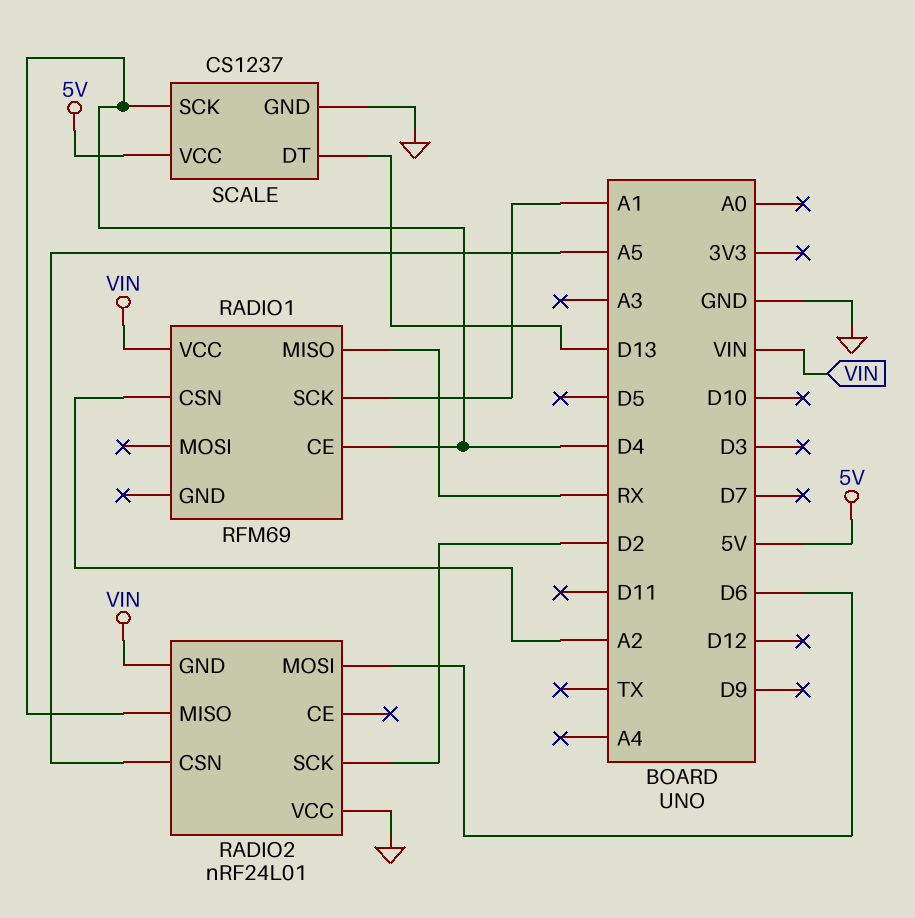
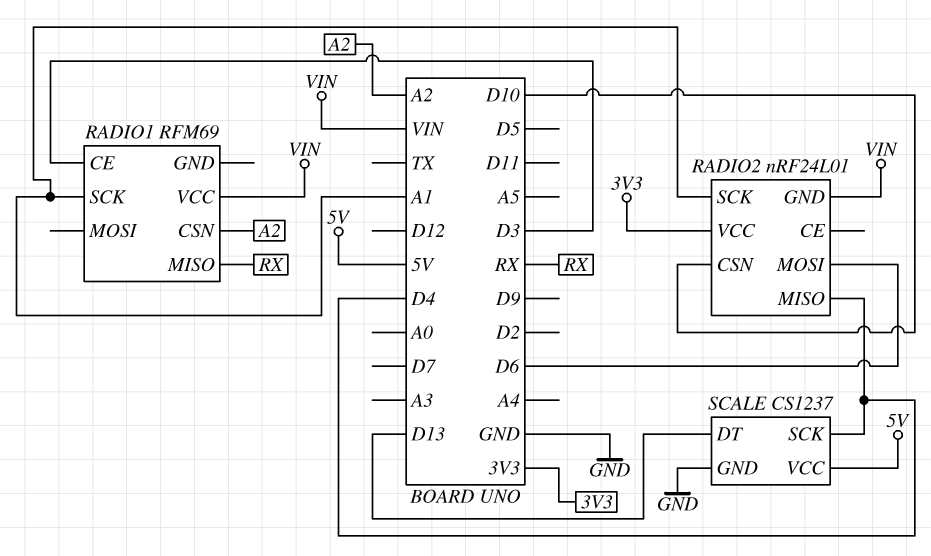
RADIO1 pin CE: D4 -> D3
RADIO2 pin CSN: A5 -> D10
RADIO2 pin SCK: D2 -> A1
RADIO2 pin VCC: GND -> 3V3

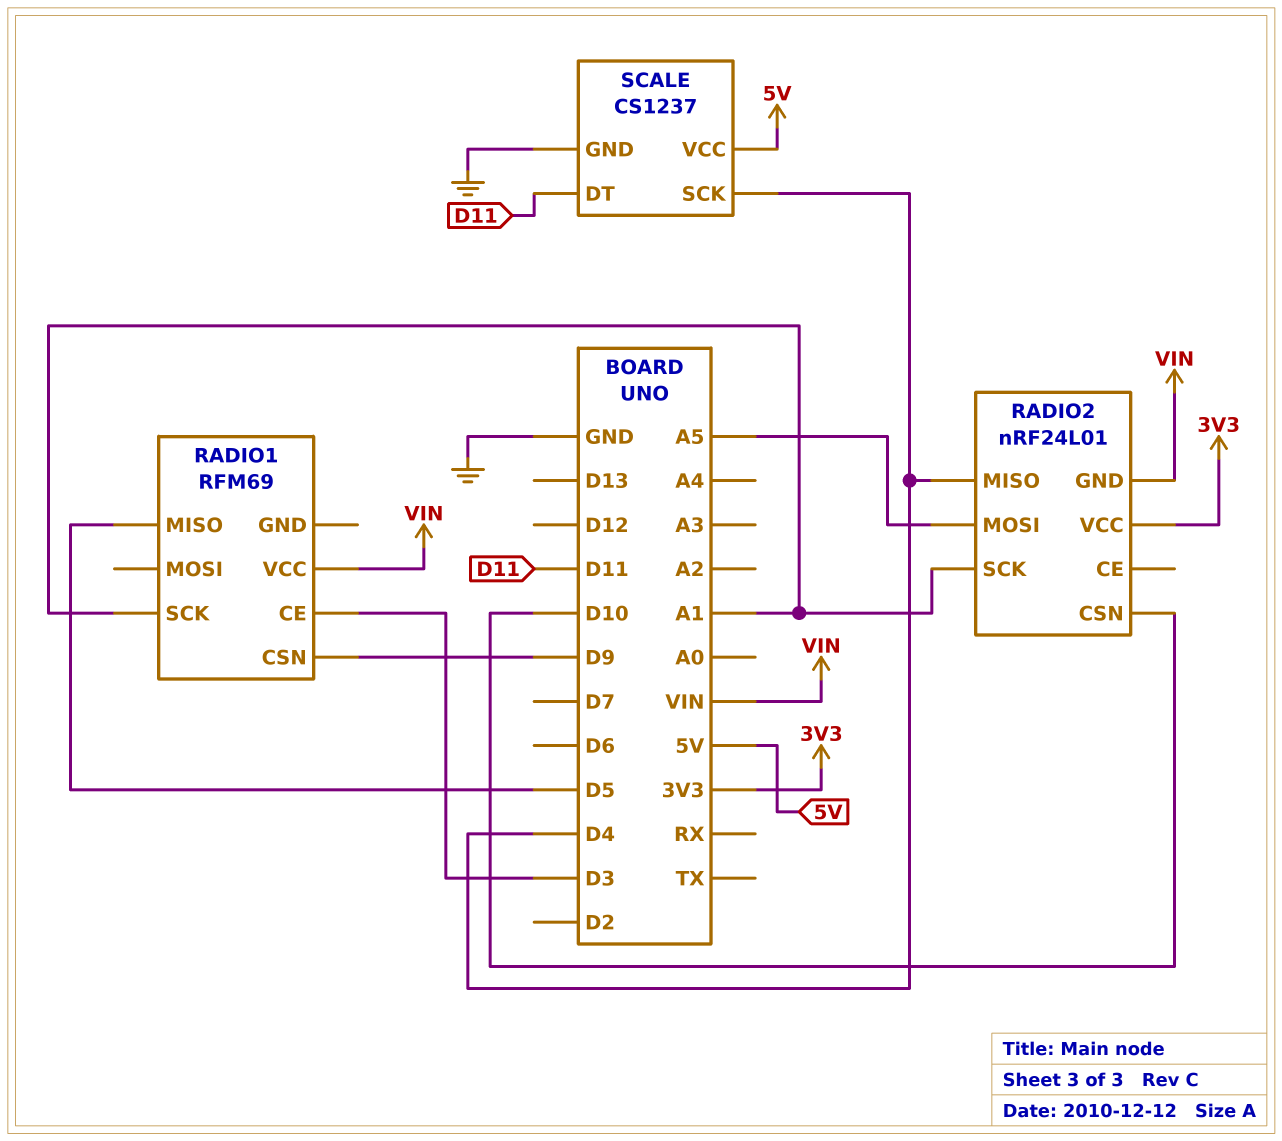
RADIO1 pin CSN: A2 -> D9
RADIO1 pin MISO: RX -> D5
RADIO2 pin MOSI: D6 -> A5
SCALE pin DT: D13 -> D11

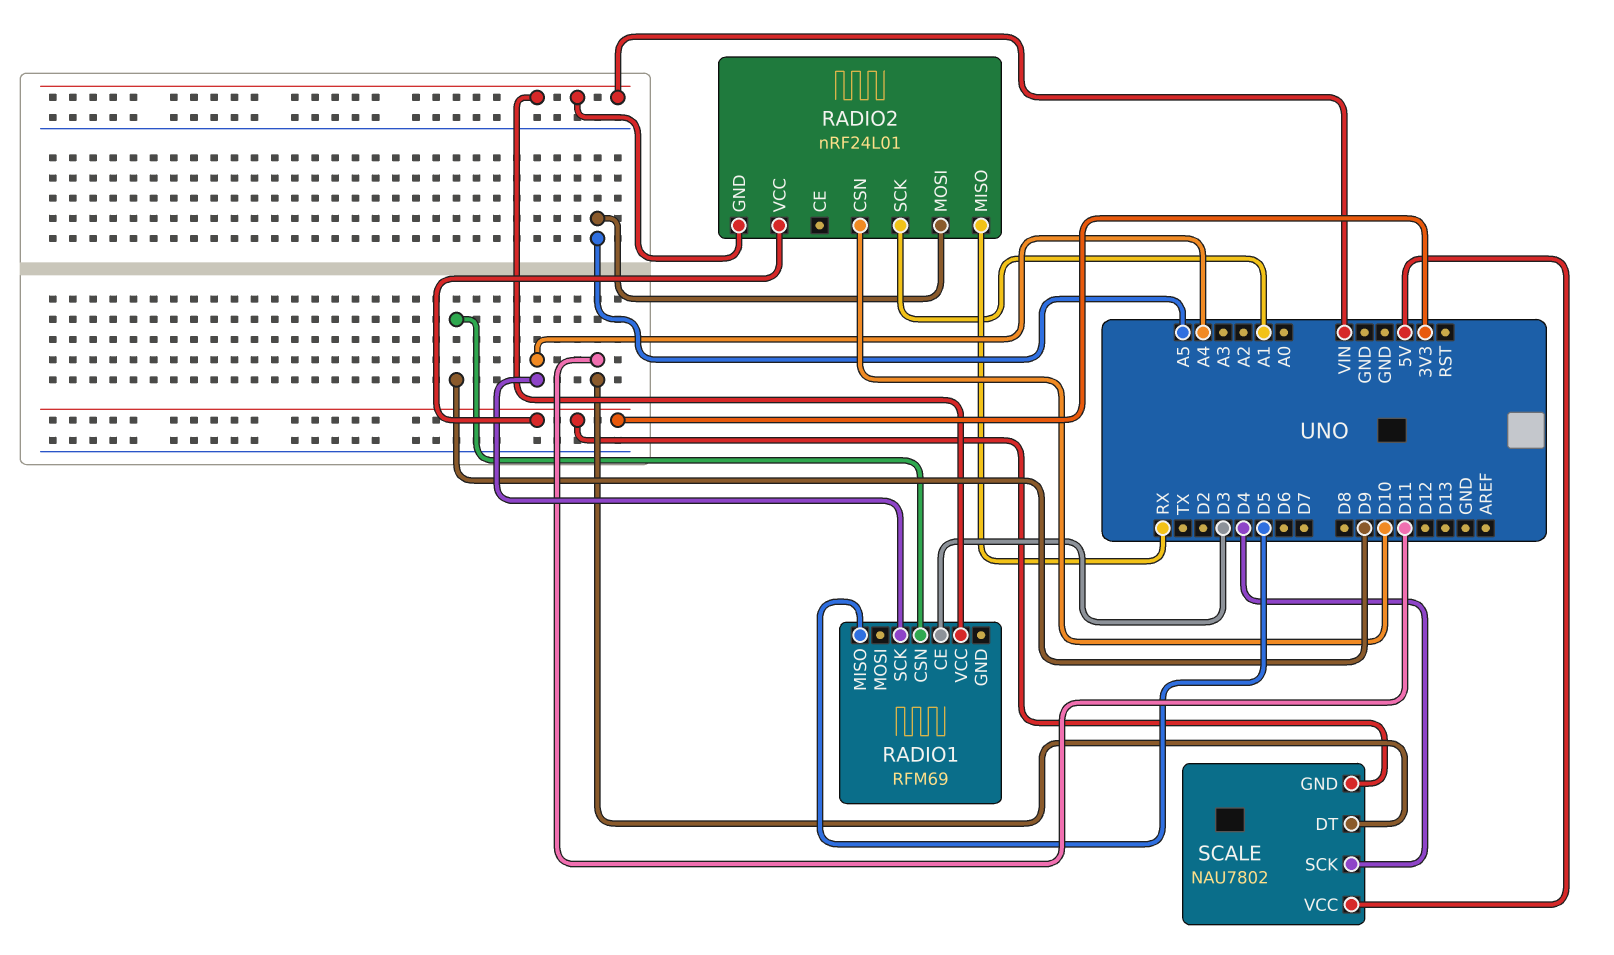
RADIO1 pin SCK: A1 -> A4
RADIO2 pin MISO: D4 -> RX
SCALE: CS1237 -> NAU7802
SCALE pin GND: GND -> 3V3

